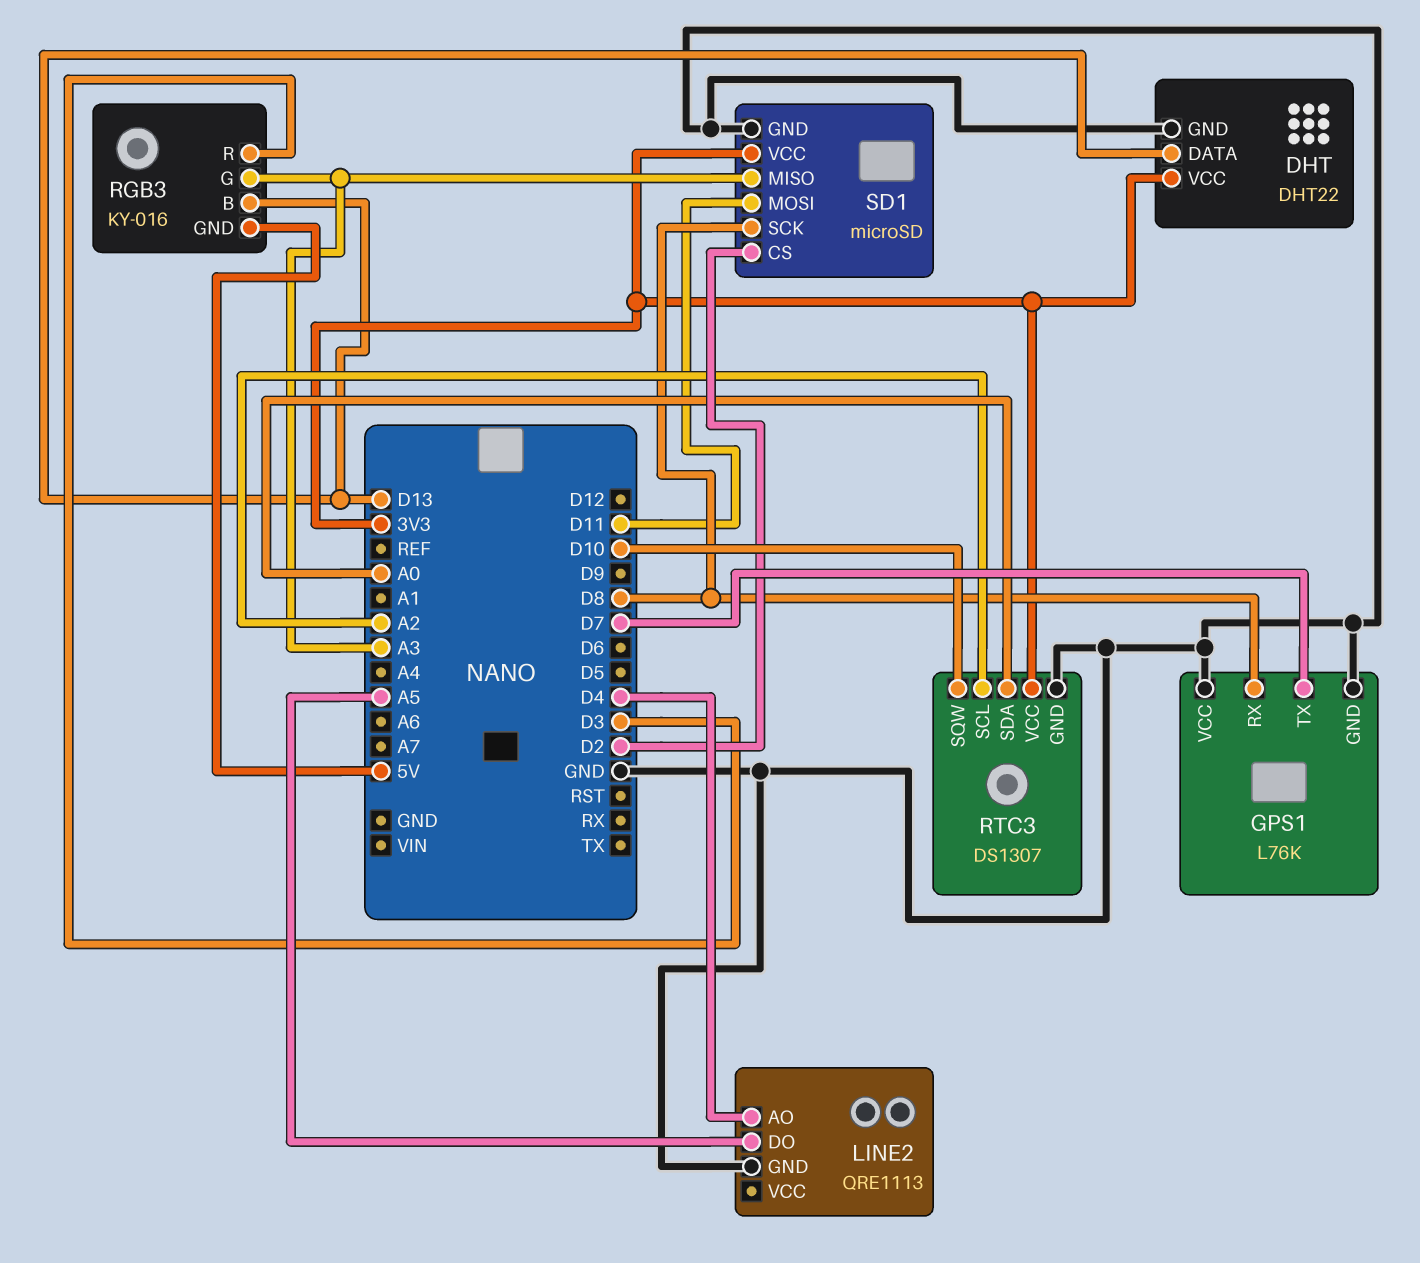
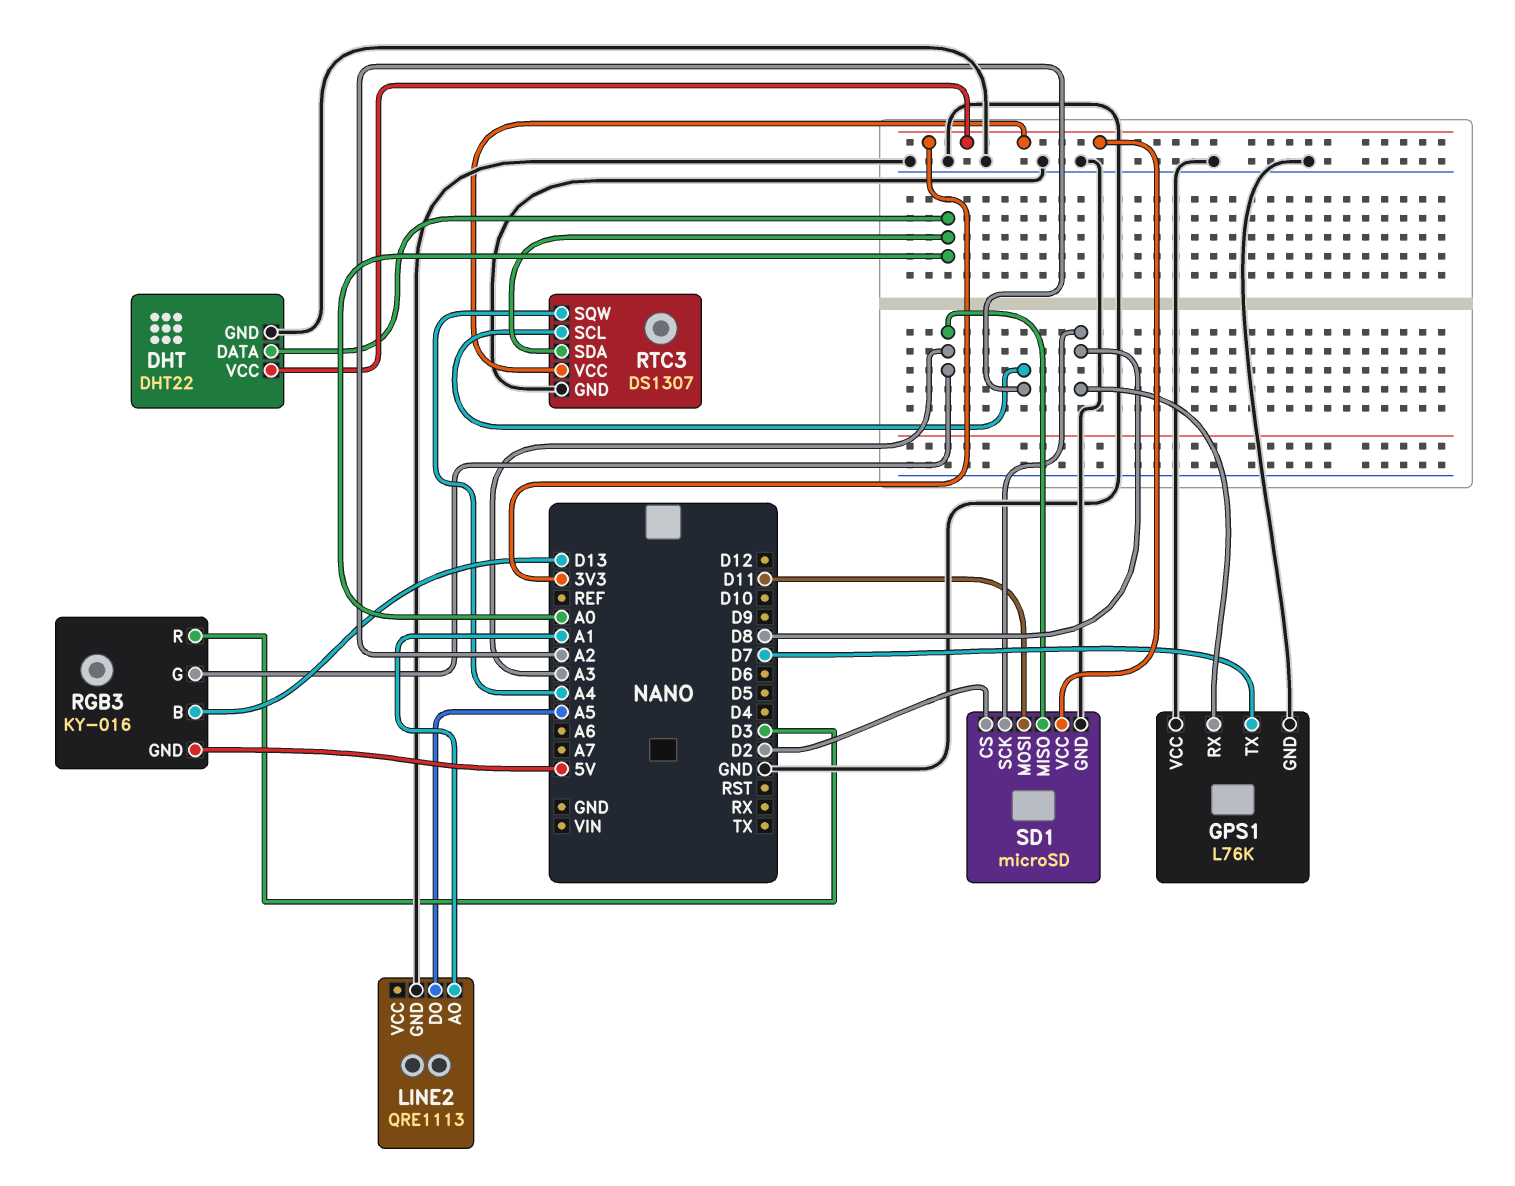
DHT pin DATA: D13 -> A0
LINE2 pin AO: D4 -> A1
RTC3 pin SQW: D10 -> A4

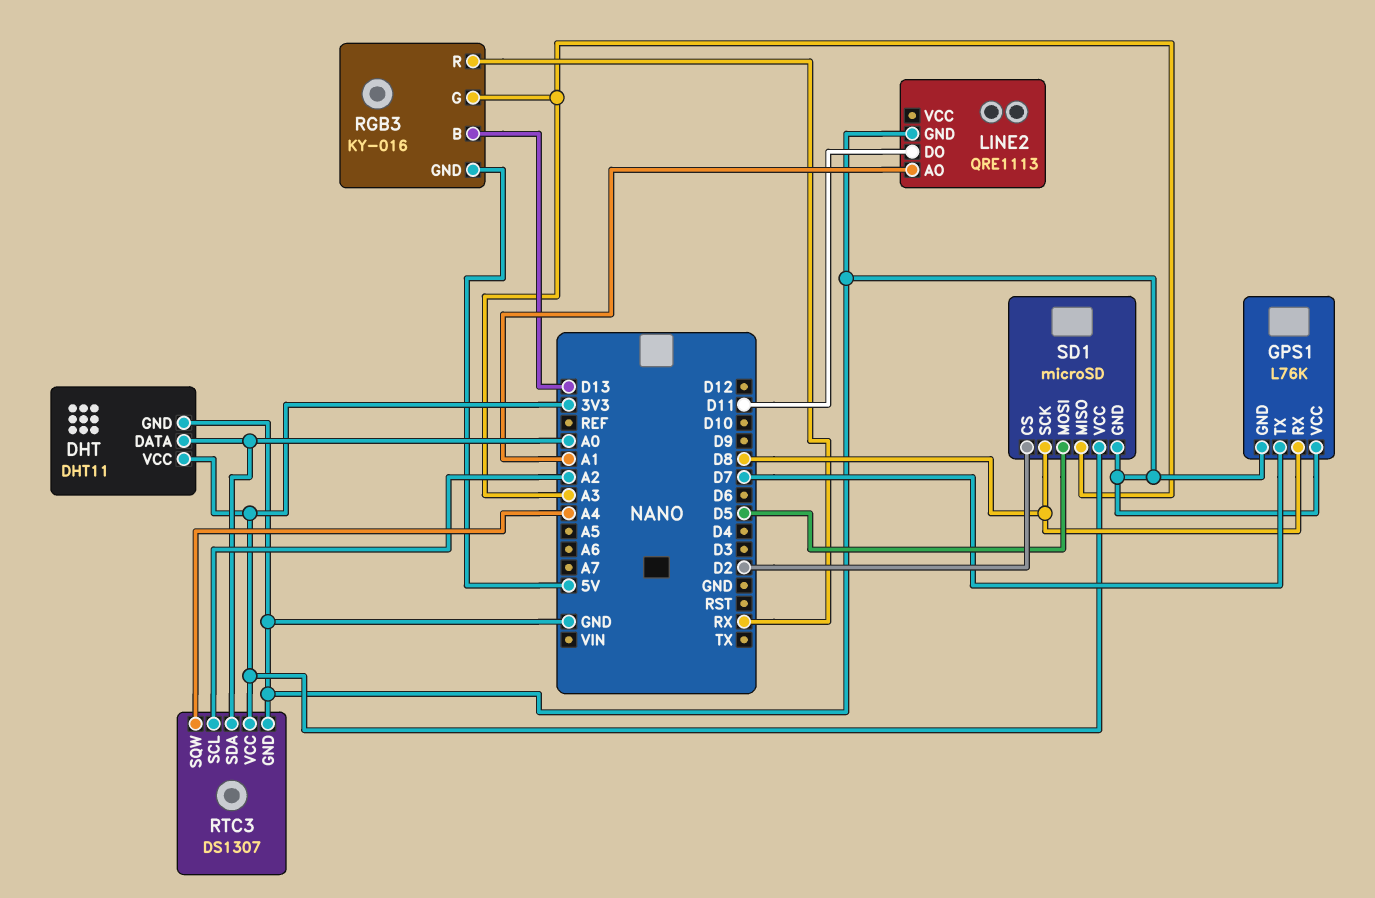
DHT: DHT22 -> DHT11
LINE2 pin DO: A5 -> D11
RGB3 pin R: D3 -> RX
SD1 pin MOSI: D11 -> D5

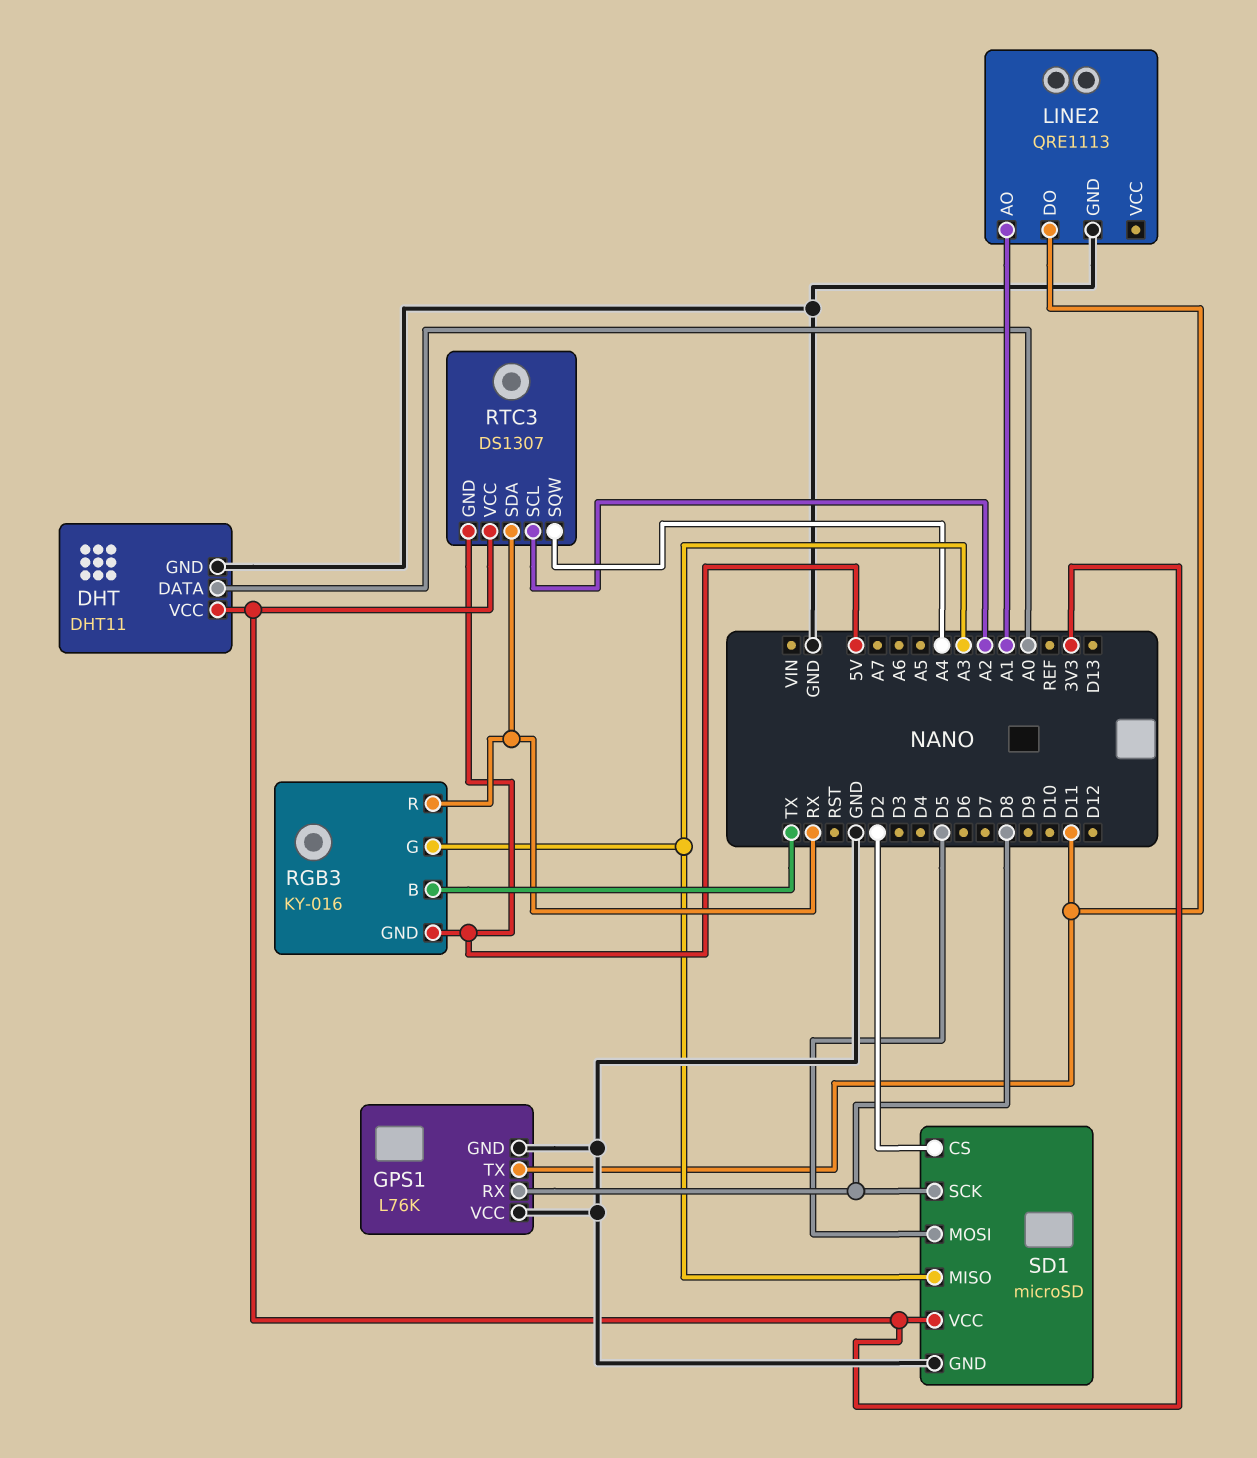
GPS1 pin TX: D7 -> D11
RGB3 pin B: D13 -> TX
RTC3 pin GND: GND -> 5V
RTC3 pin SDA: A0 -> RX

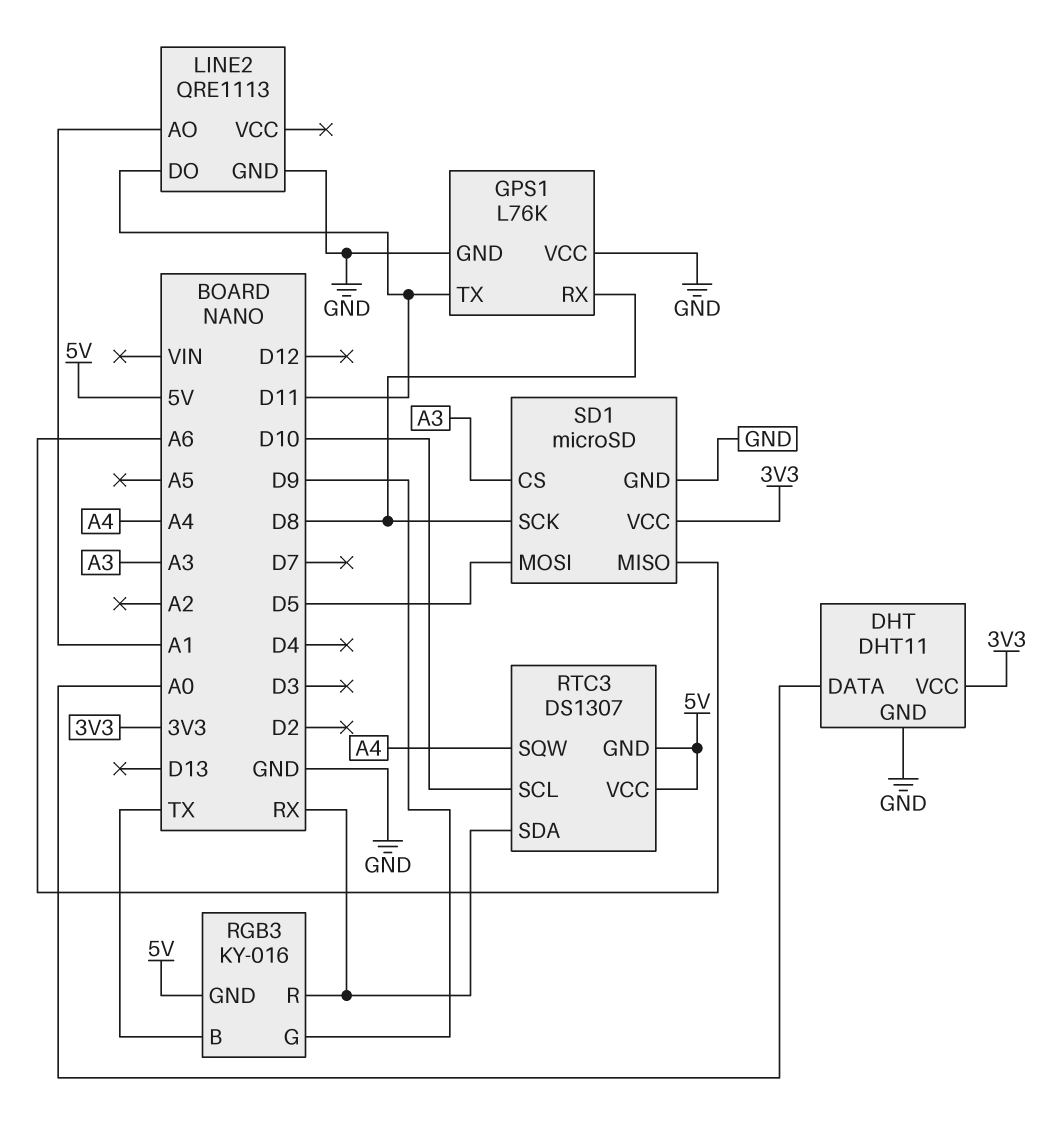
RGB3 pin G: A3 -> D9
RTC3 pin SCL: A2 -> D10
RTC3 pin VCC: 3V3 -> 5V
SD1 pin CS: D2 -> A3
SD1 pin MISO: A3 -> A6

